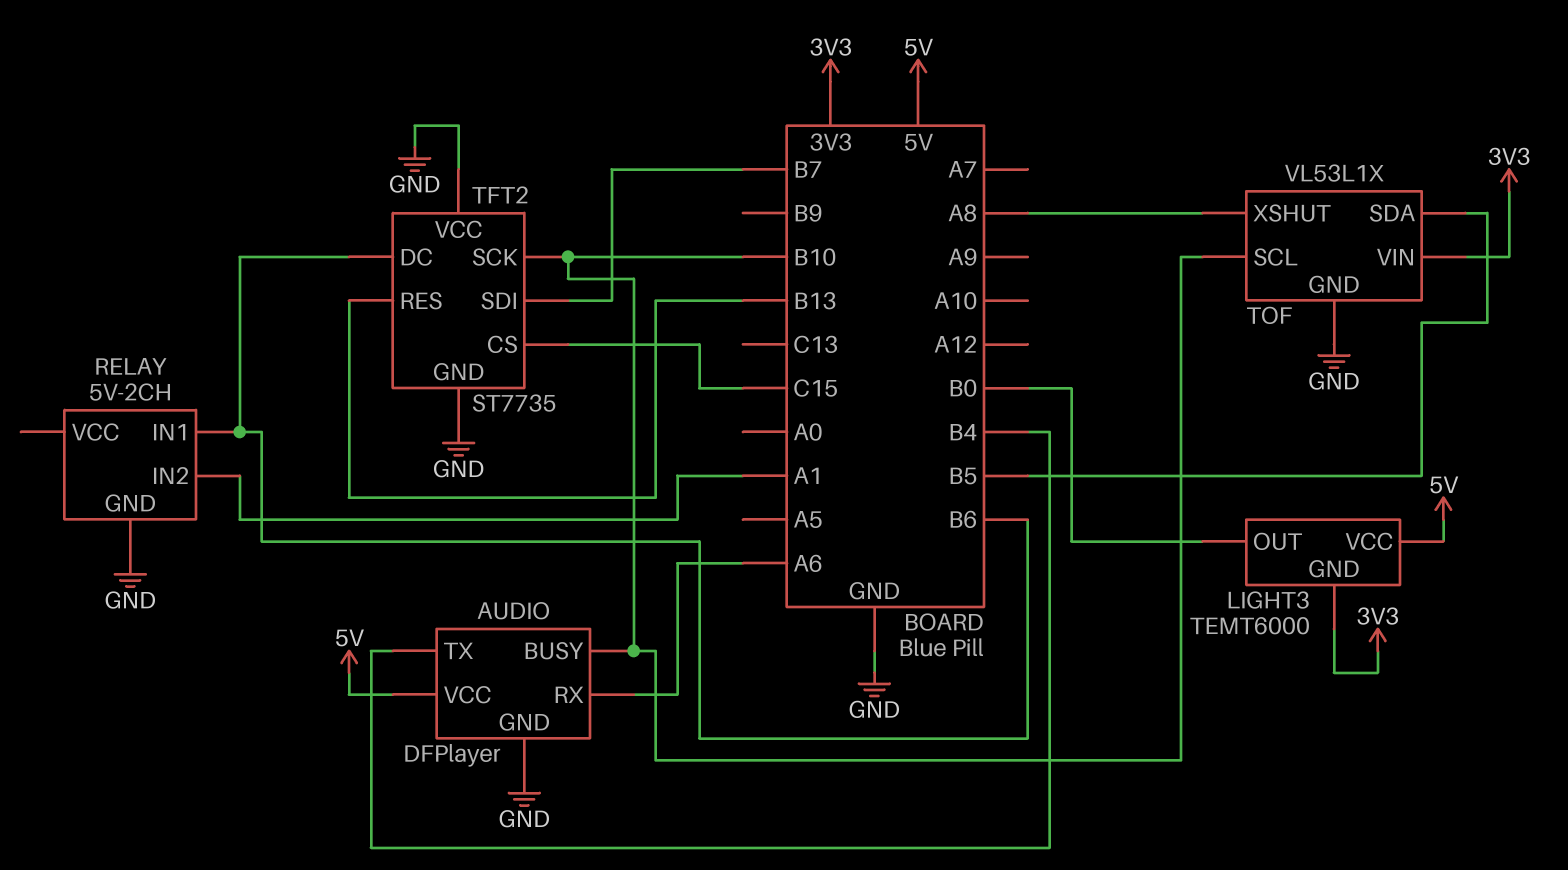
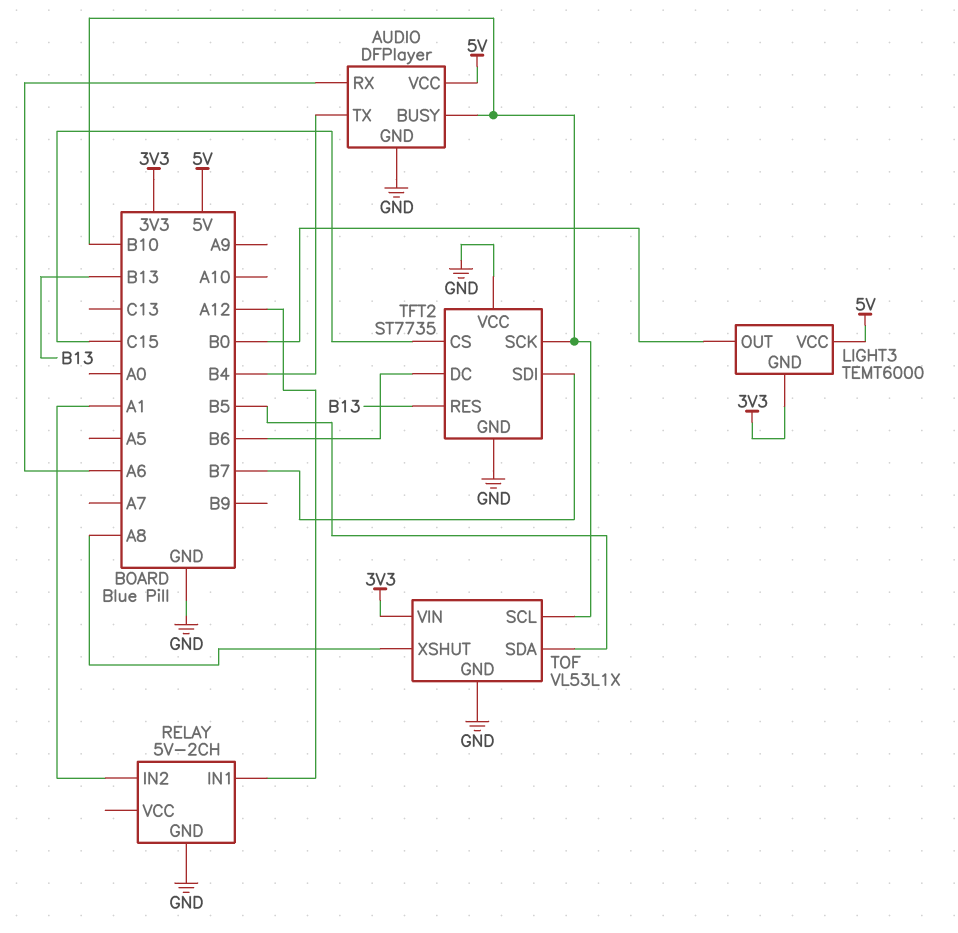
RELAY pin IN1: B6 -> A12

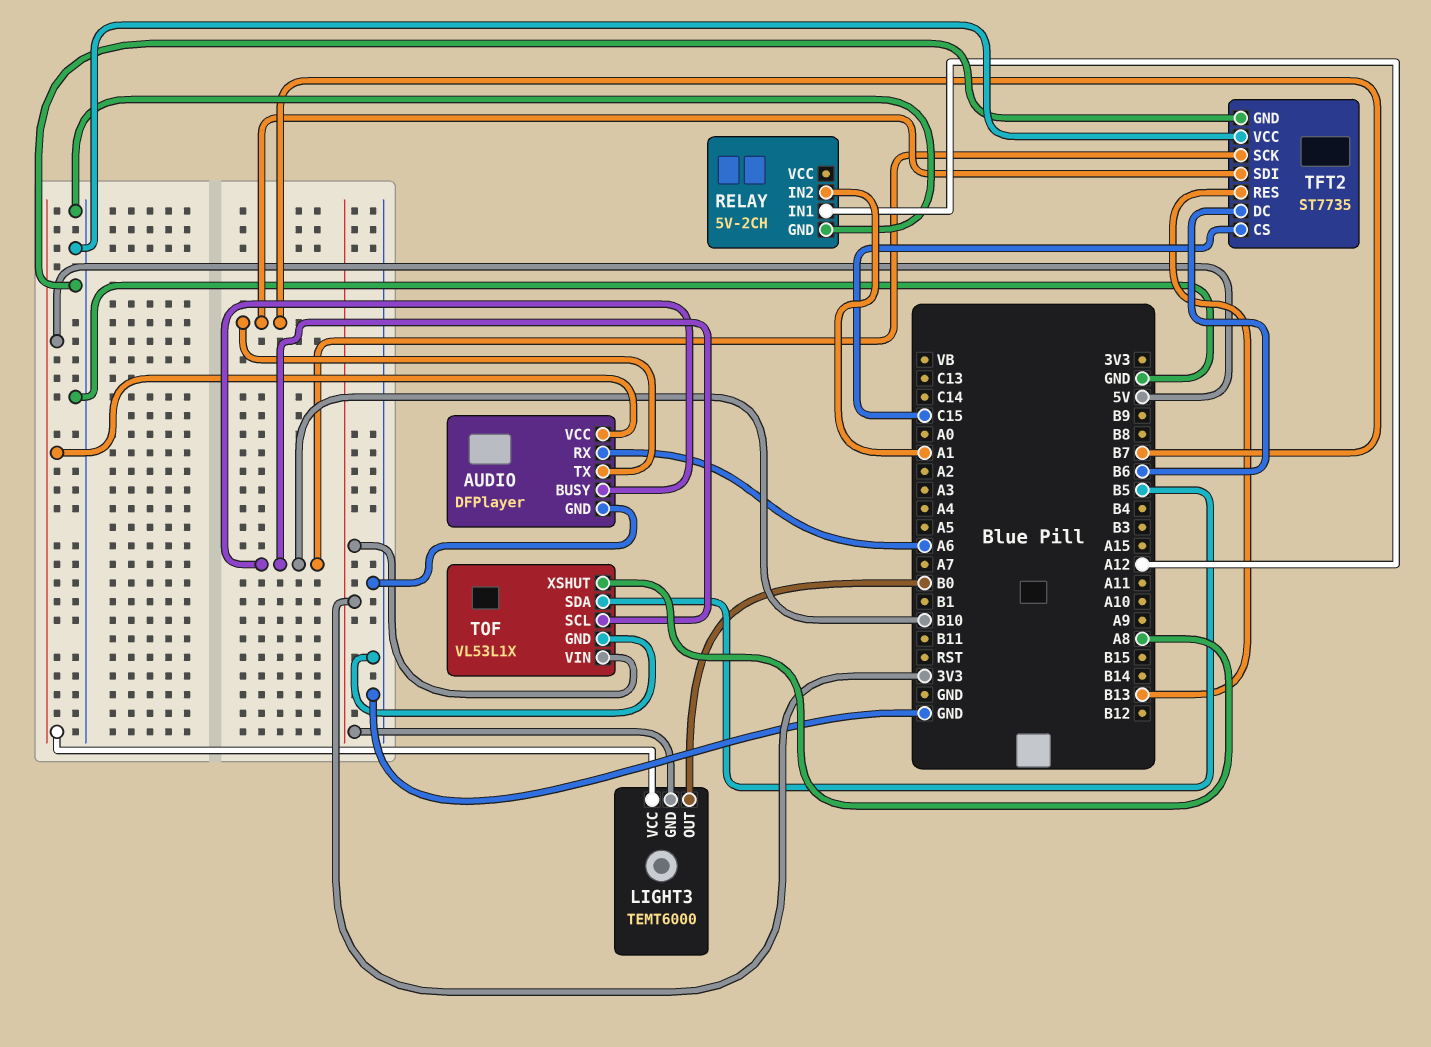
AUDIO pin TX: B4 -> B7

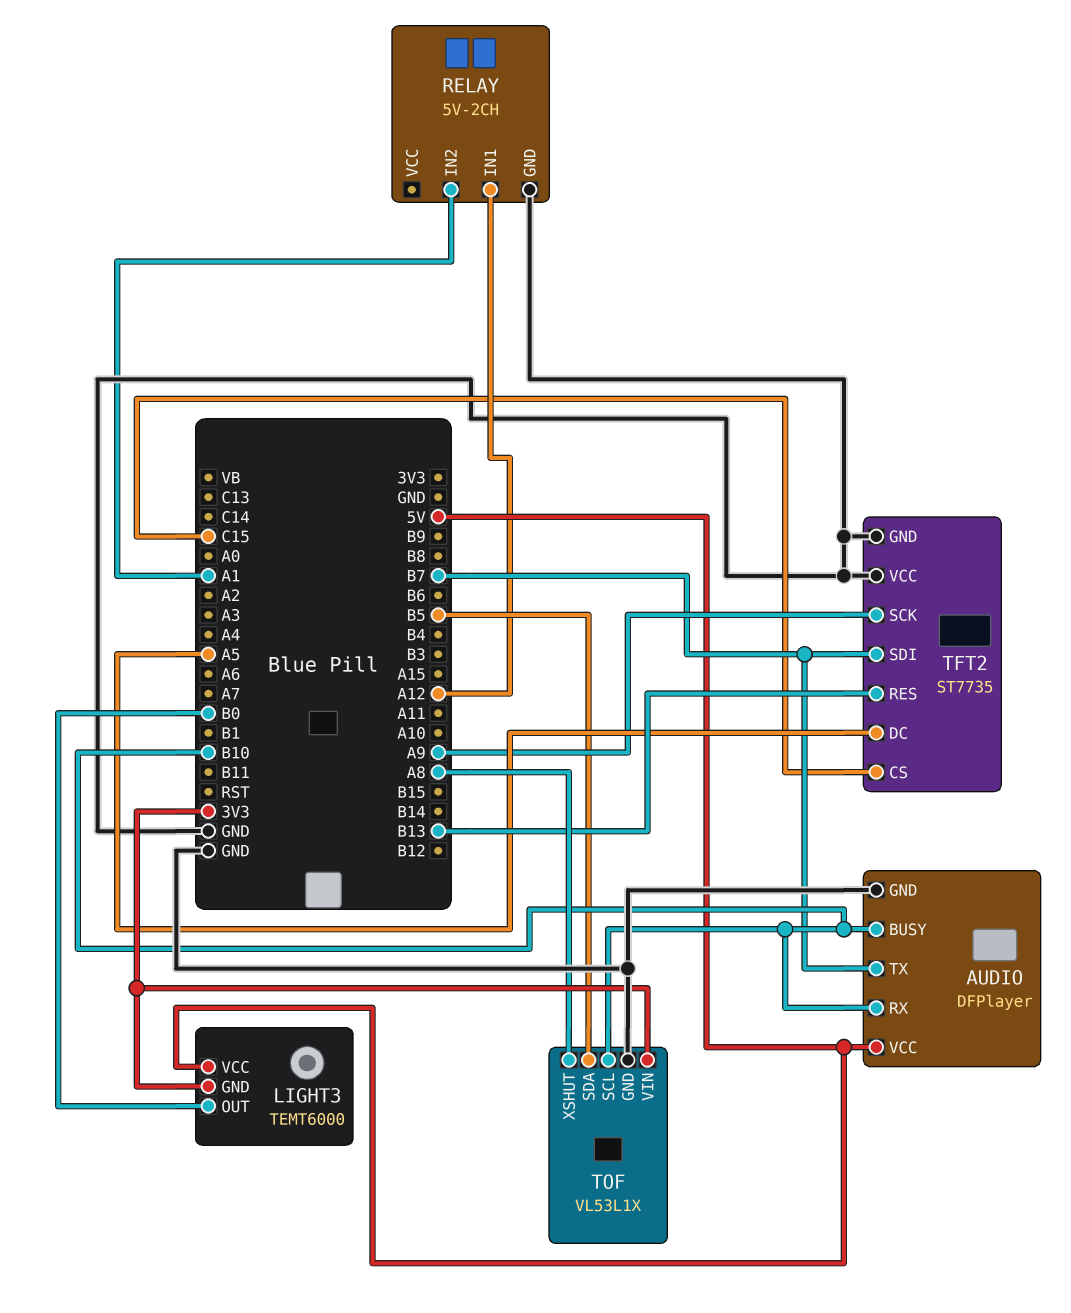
AUDIO pin RX: A6 -> B10
TFT2 pin DC: B6 -> A5
TFT2 pin SCK: B10 -> A9

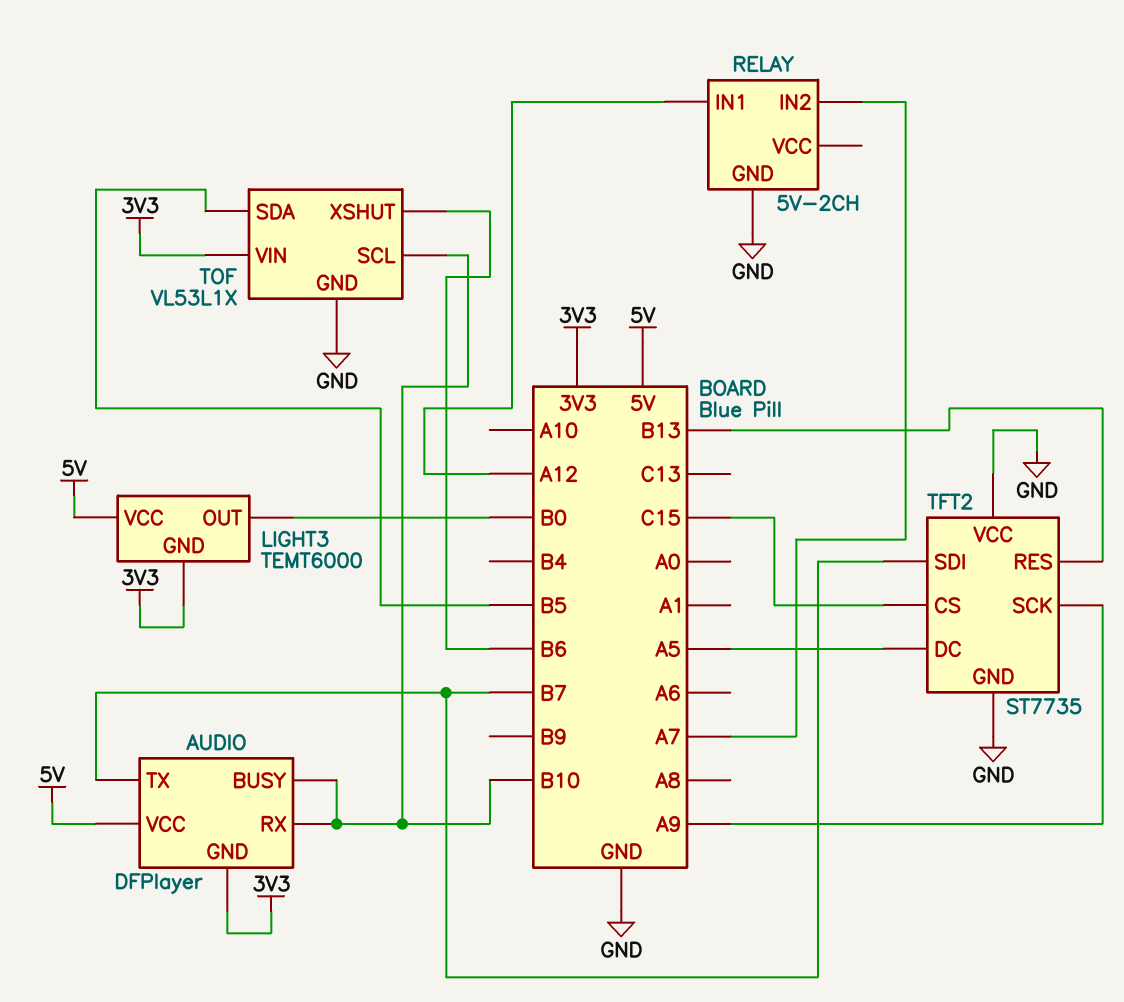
AUDIO pin GND: GND -> 3V3
RELAY pin IN2: A1 -> A7
TOF pin XSHUT: A8 -> B6

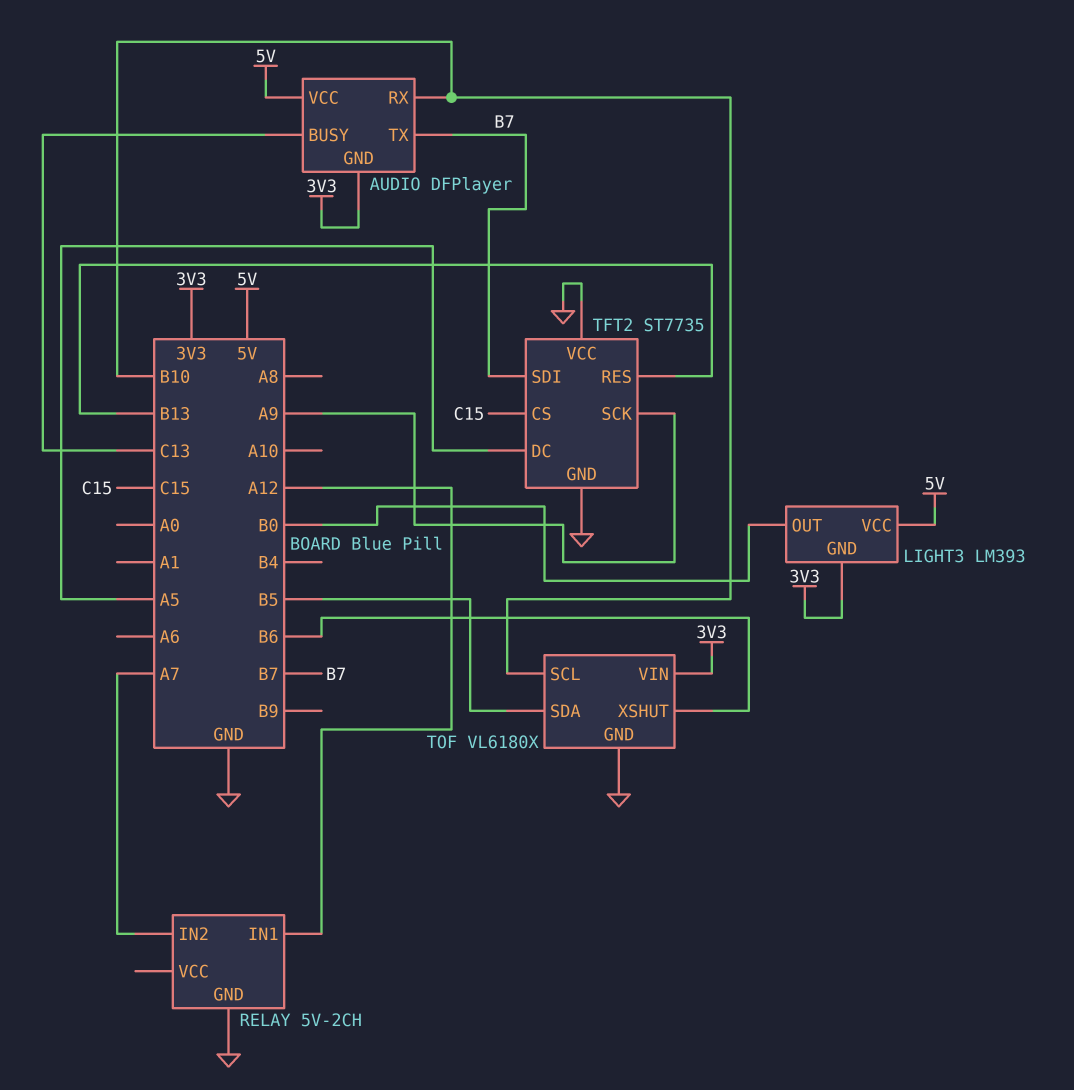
AUDIO pin BUSY: B10 -> C13
LIGHT3: TEMT6000 -> LM393
TOF: VL53L1X -> VL6180X

